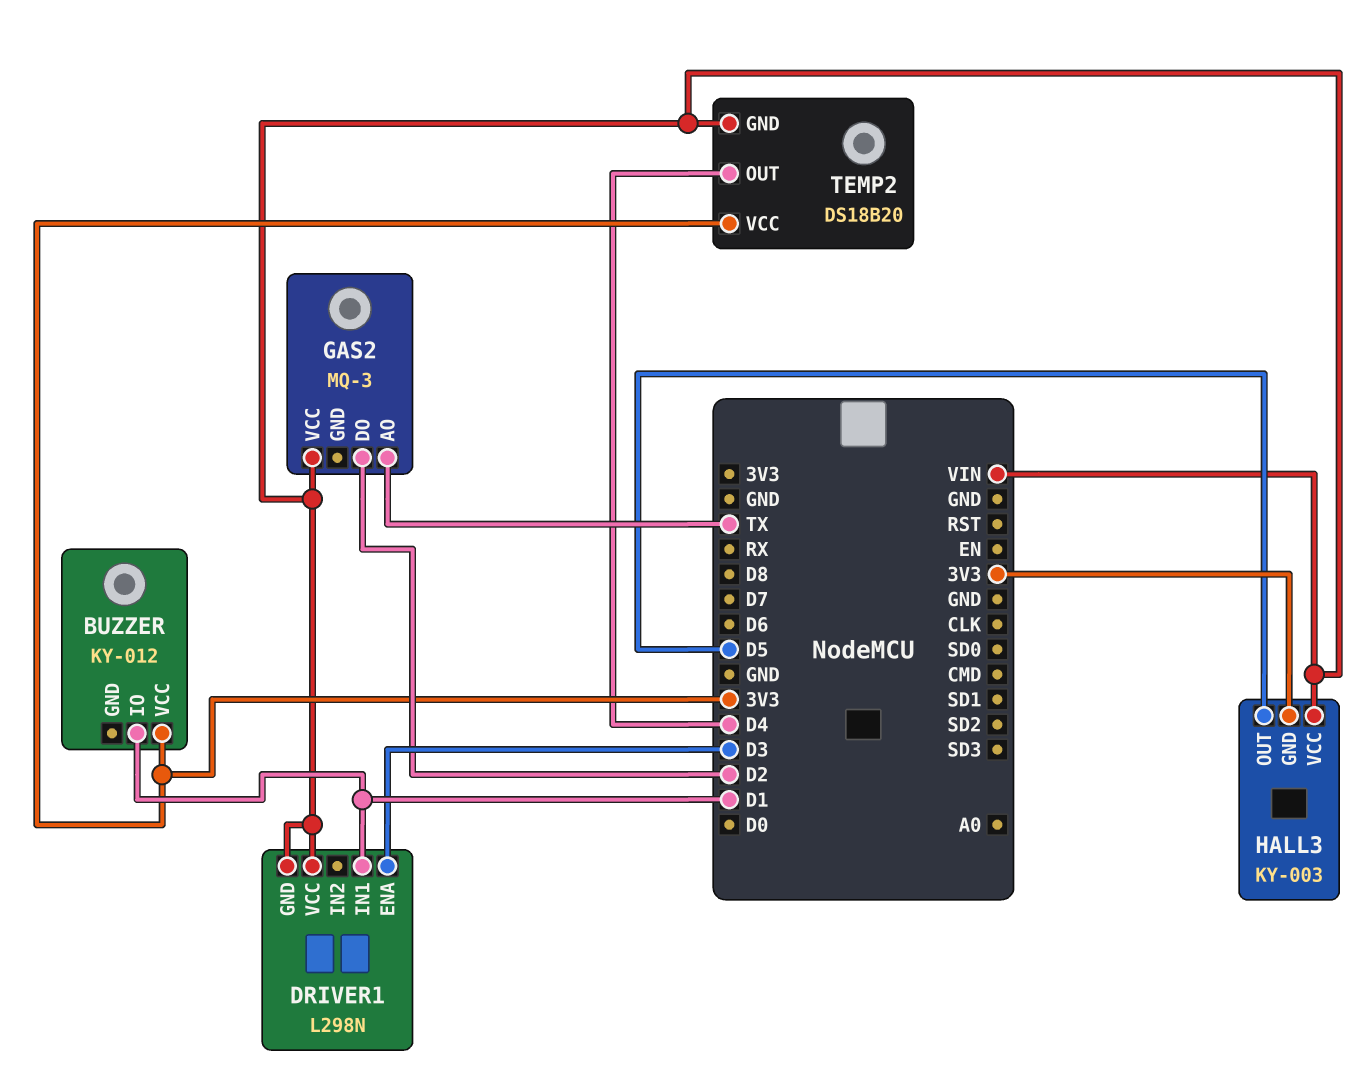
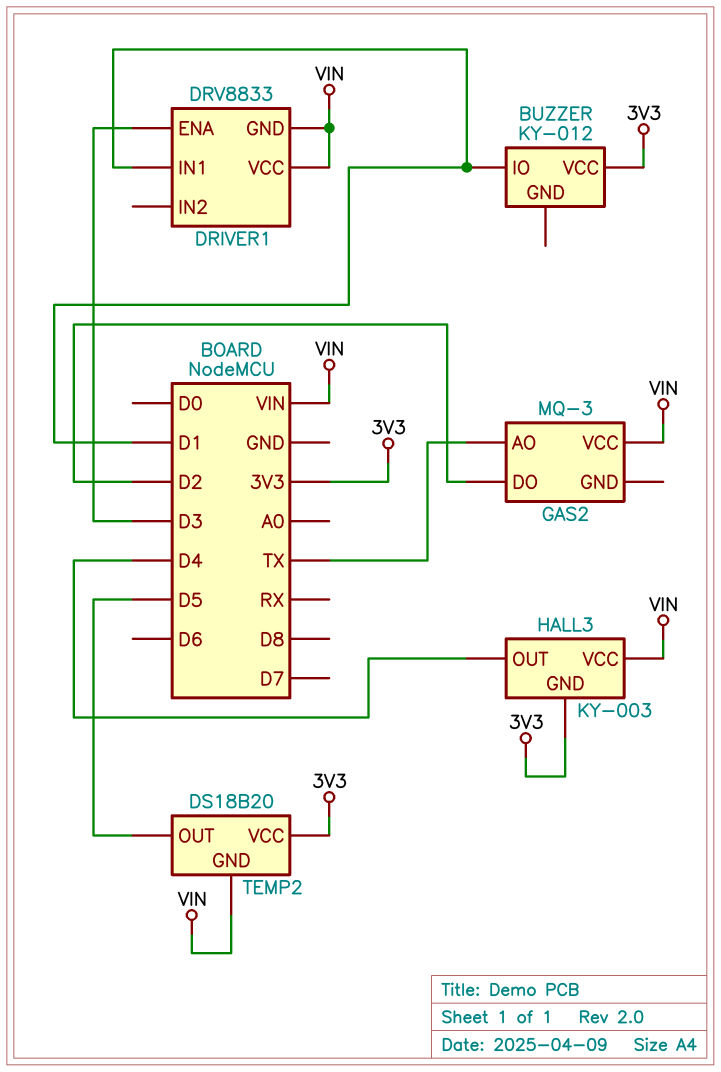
DRIVER1: L298N -> DRV8833
HALL3 pin OUT: D5 -> D4
TEMP2 pin OUT: D4 -> D5

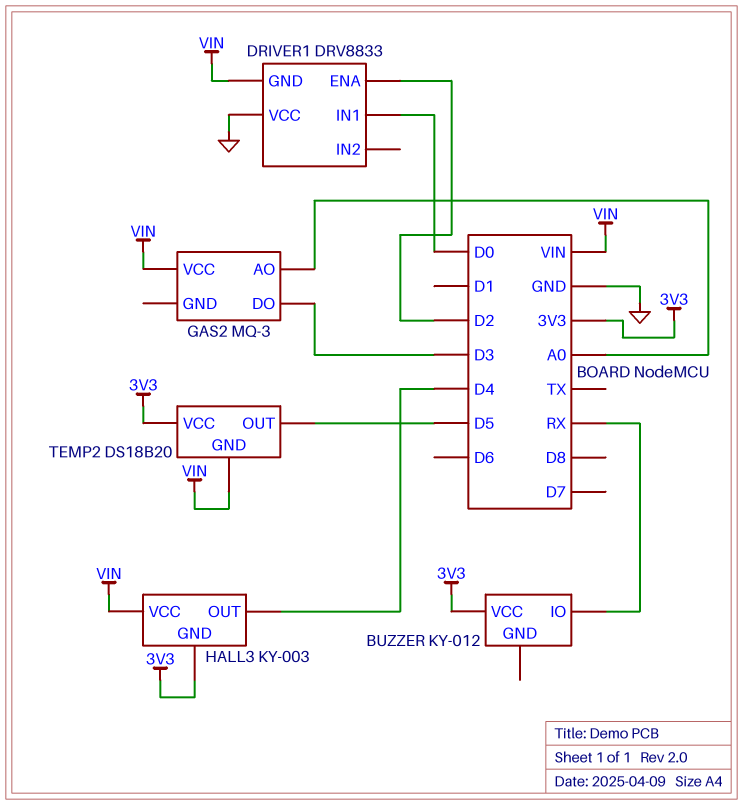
BUZZER pin IO: D1 -> RX
DRIVER1 pin ENA: D3 -> D2
DRIVER1 pin IN1: D1 -> D0
DRIVER1 pin VCC: VIN -> GND
GAS2 pin AO: TX -> A0
GAS2 pin DO: D2 -> D3

